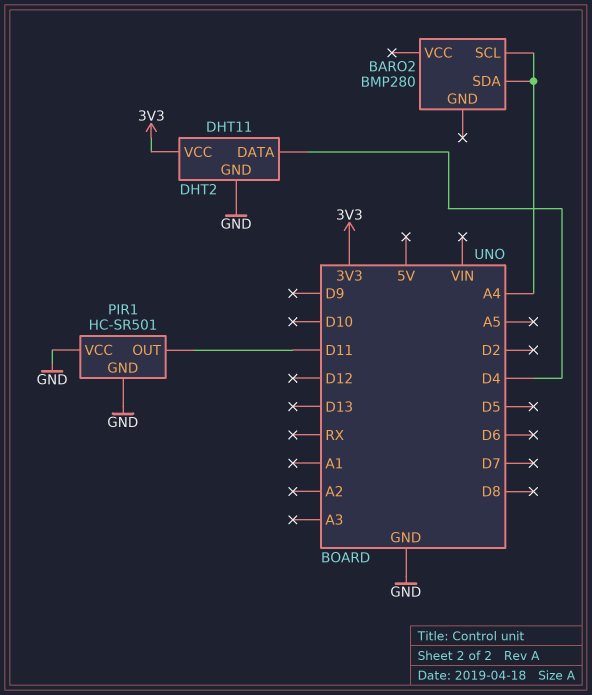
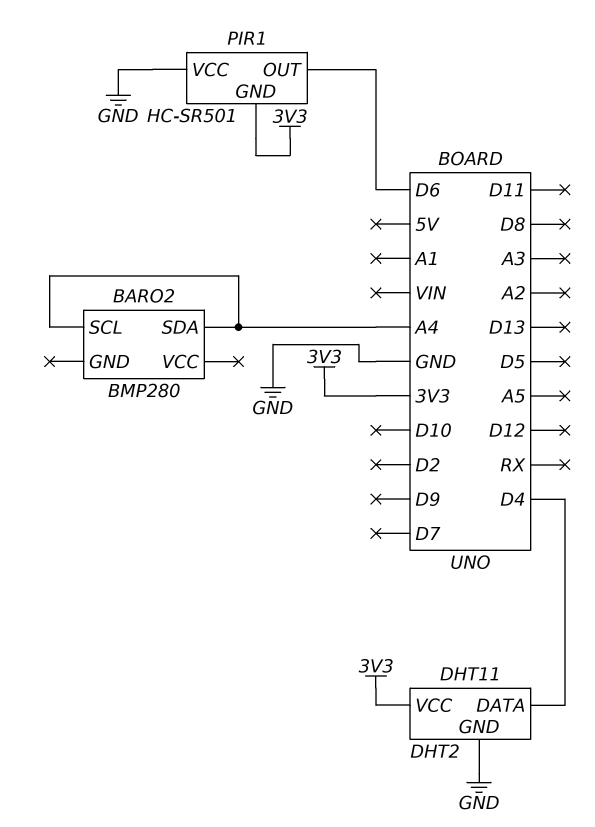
PIR1 pin GND: GND -> 3V3
PIR1 pin OUT: D11 -> D6

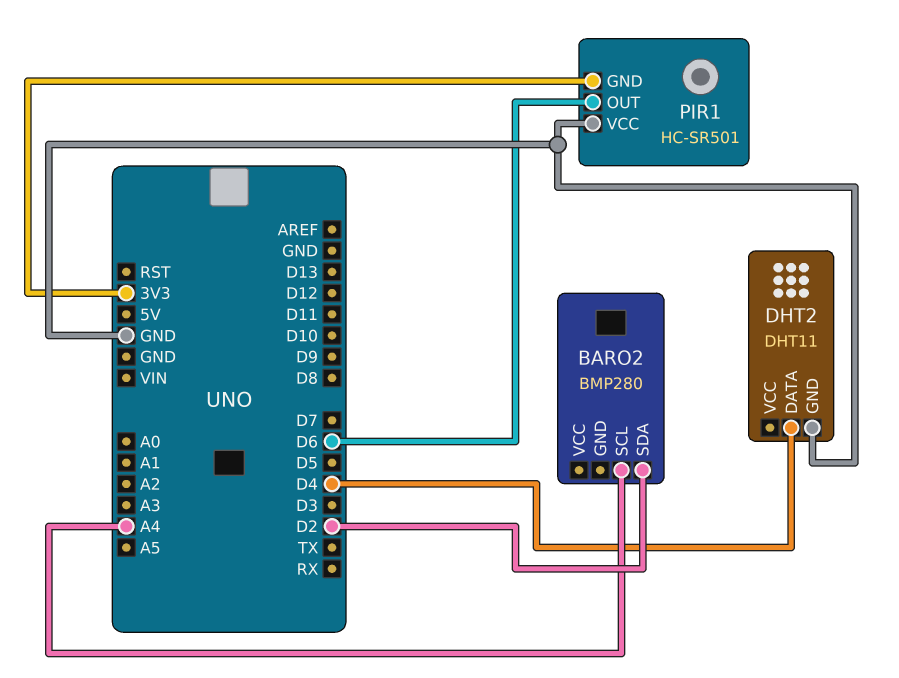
BARO2 pin SDA: A4 -> D2
DHT2 pin VCC: 3V3 -> none

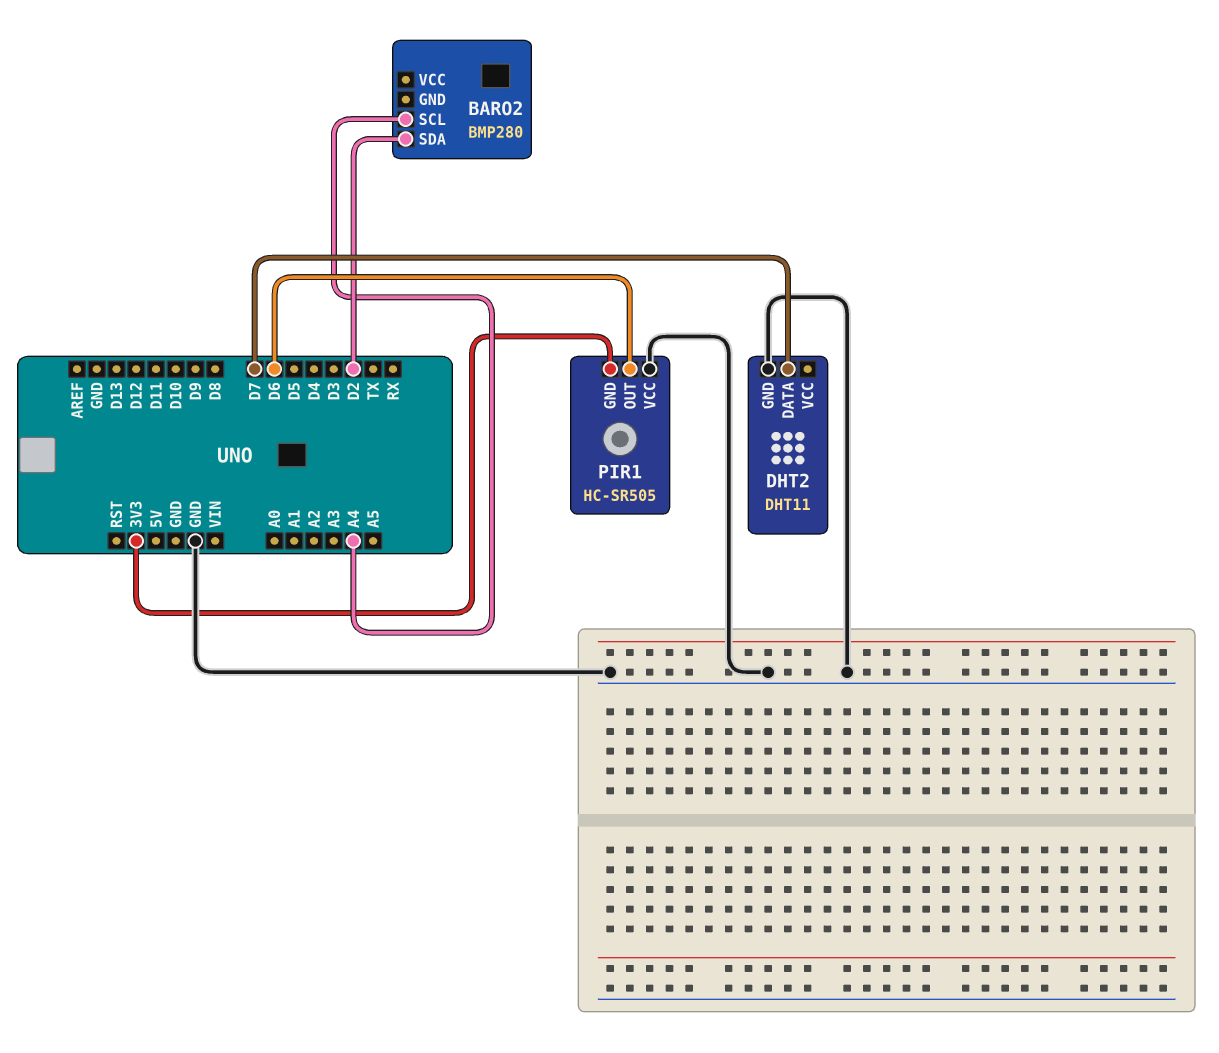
DHT2 pin DATA: D4 -> D7
PIR1: HC-SR501 -> HC-SR505

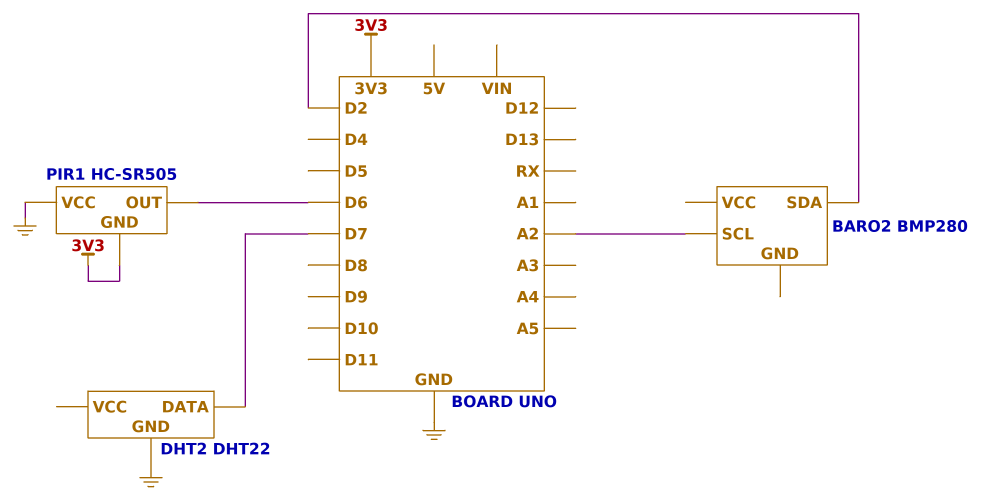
BARO2 pin SCL: A4 -> A2
DHT2: DHT11 -> DHT22

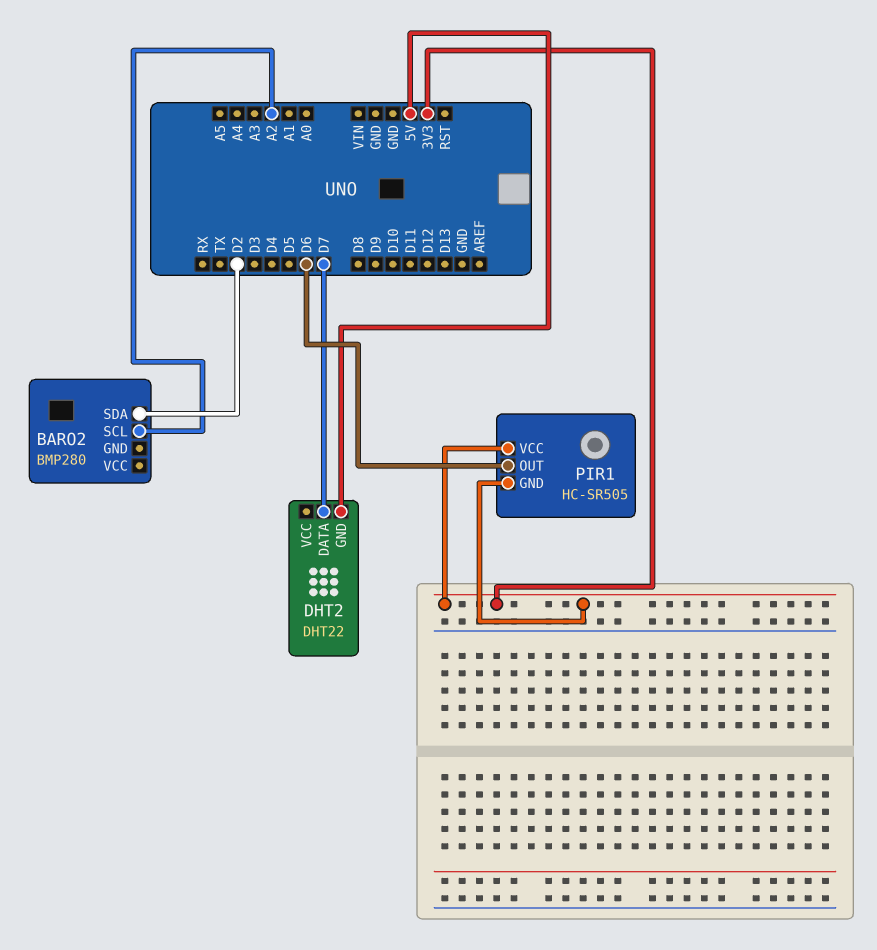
DHT2 pin GND: GND -> 5V
PIR1 pin VCC: GND -> 3V3

